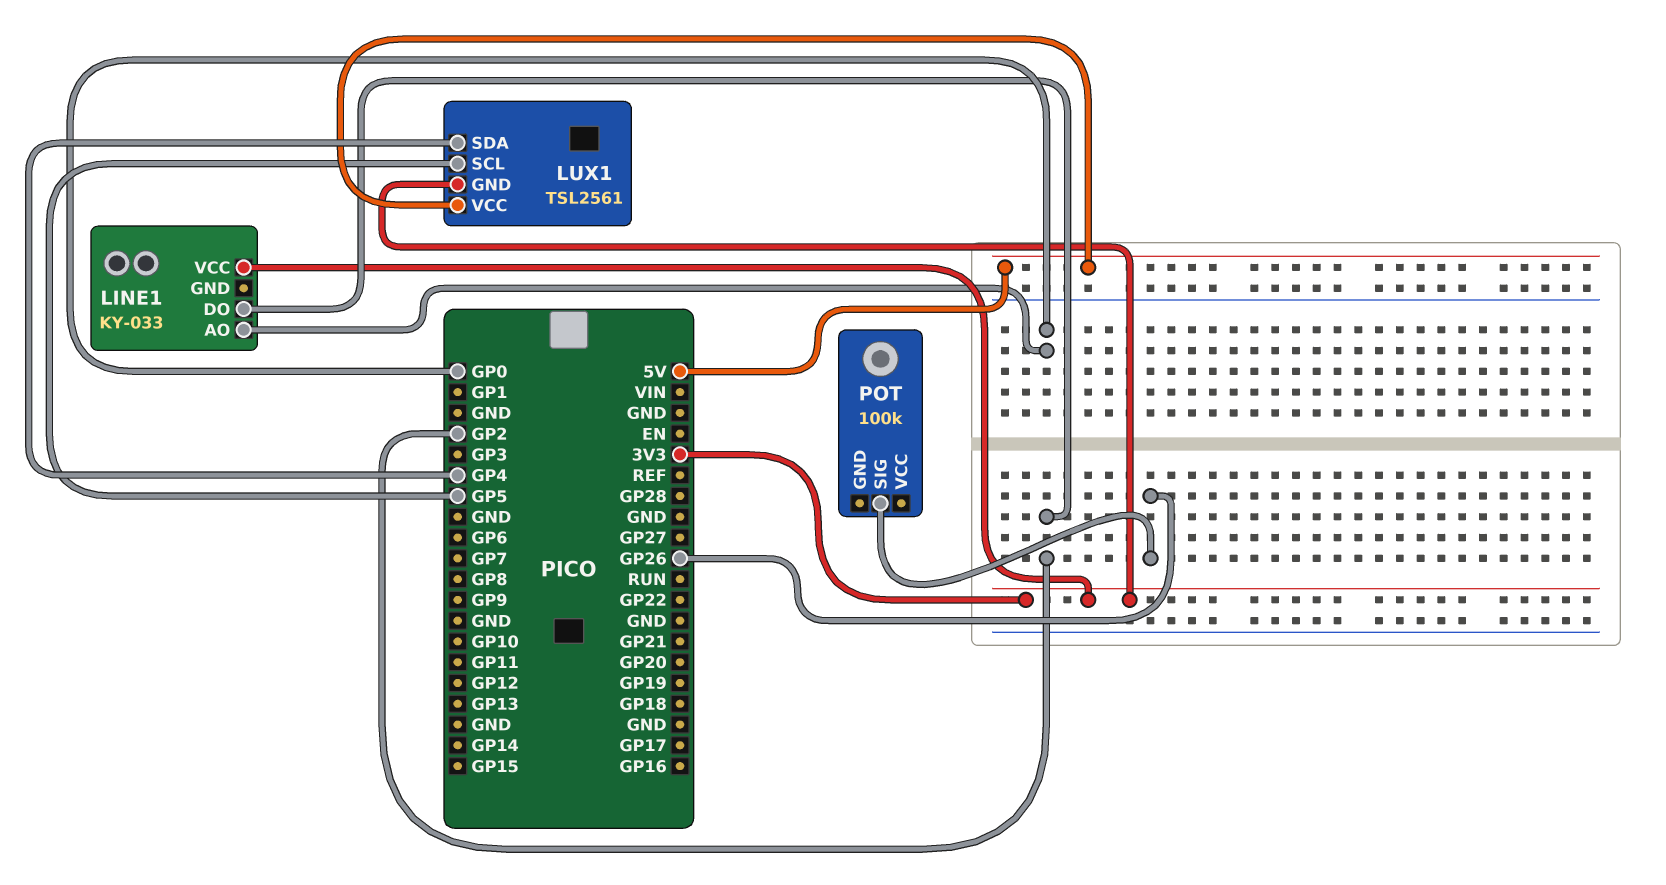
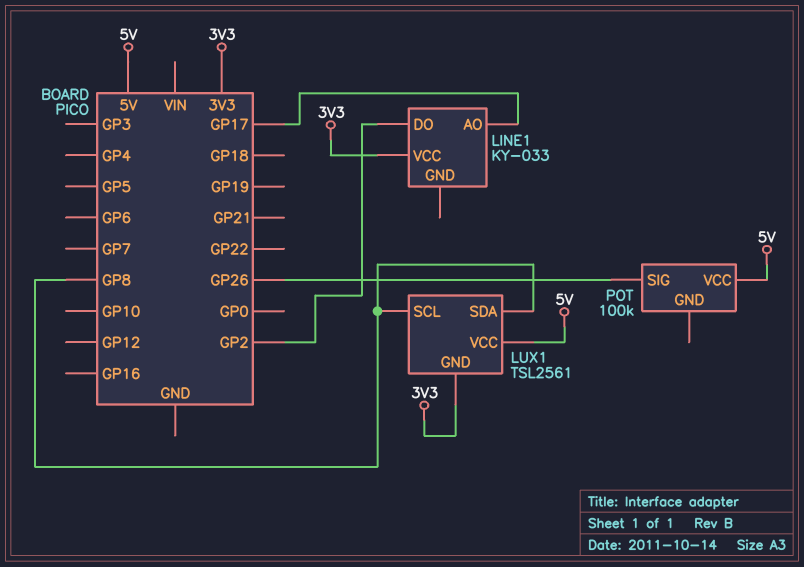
LINE1 pin AO: GP0 -> GP17
LUX1 pin SCL: GP5 -> GP8
LUX1 pin SDA: GP4 -> GP8
POT pin VCC: none -> 5V

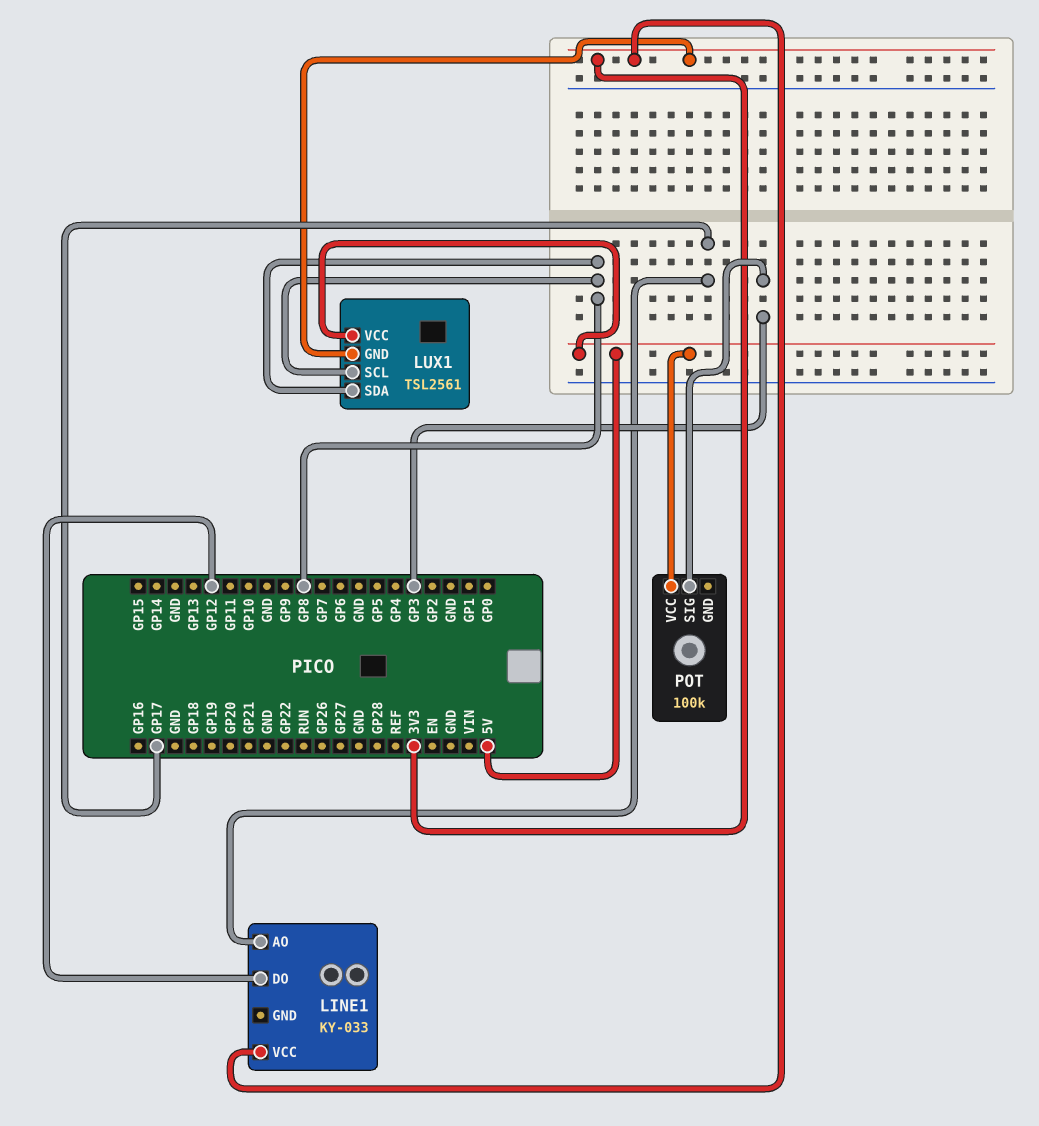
LINE1 pin DO: GP2 -> GP12
POT pin SIG: GP26 -> GP3

